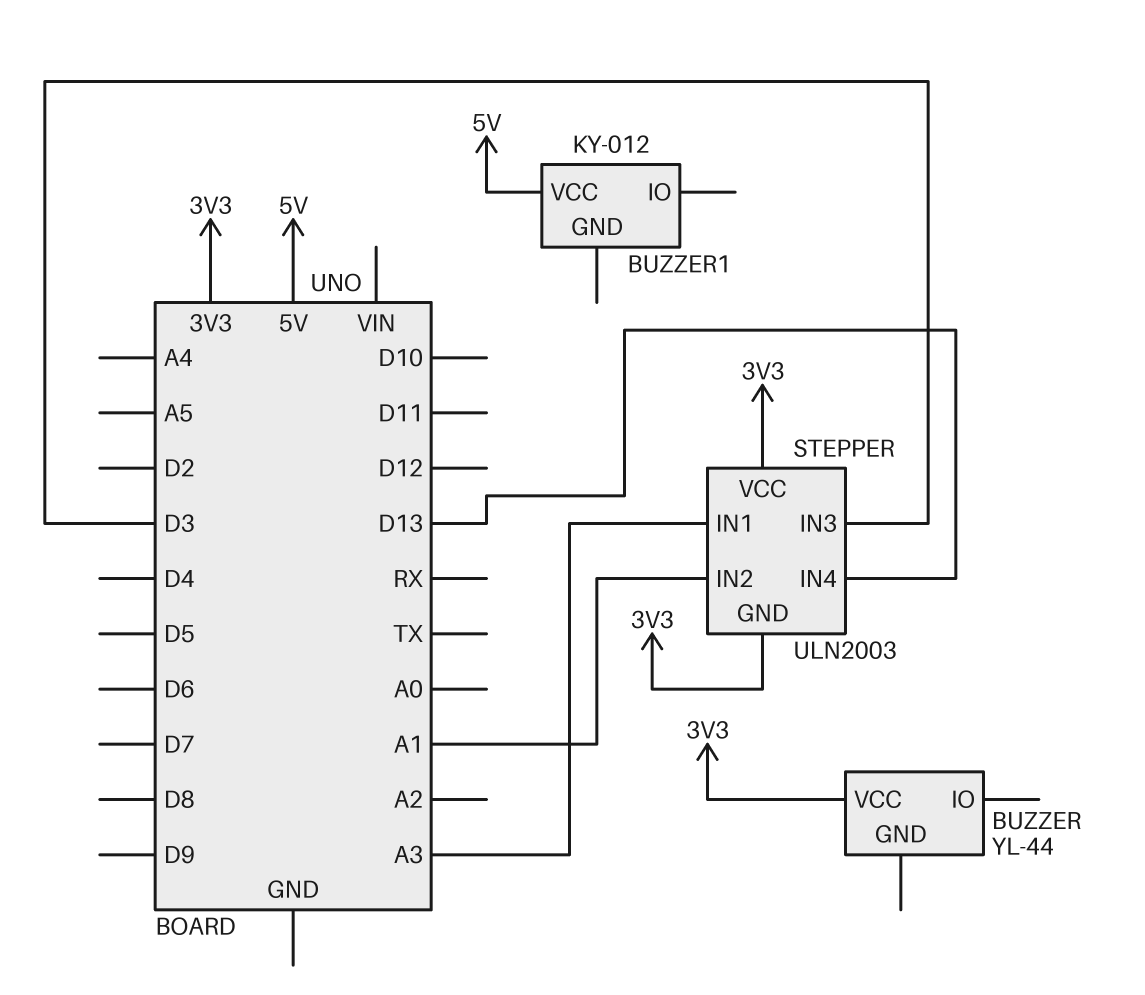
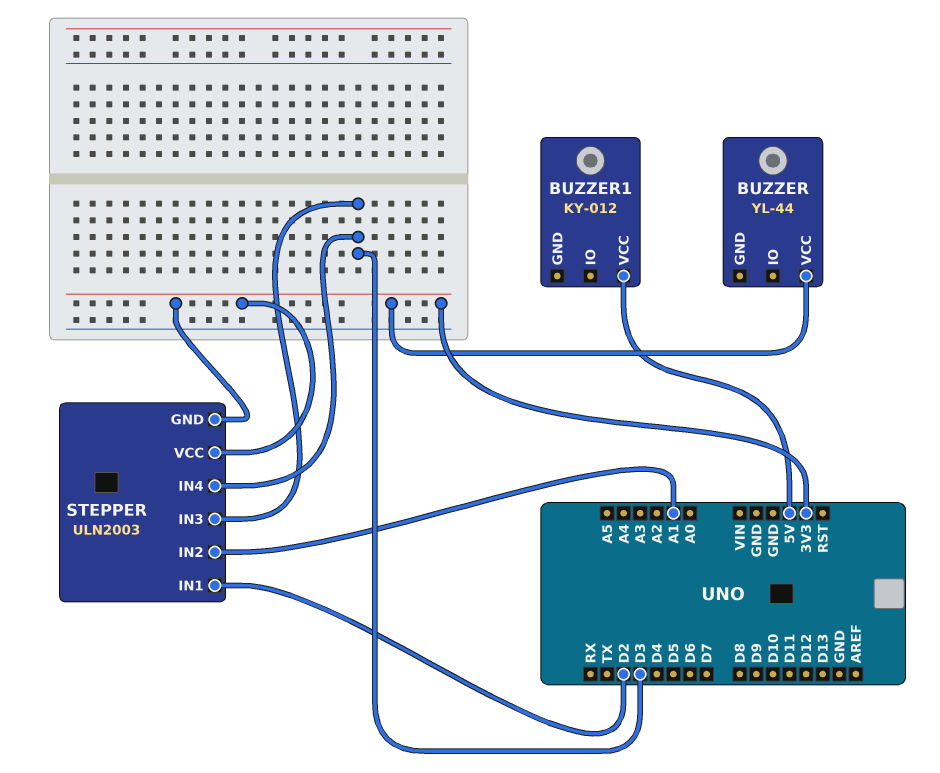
STEPPER pin IN1: A3 -> D2
STEPPER pin IN4: D13 -> D3

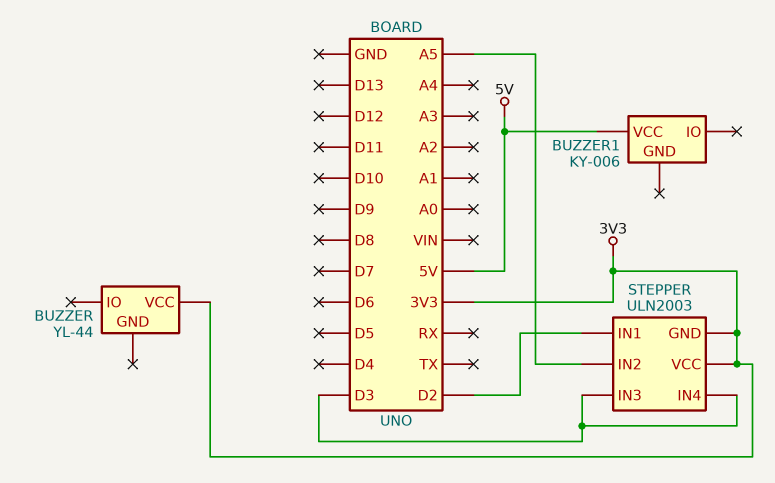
BUZZER1: KY-012 -> KY-006
STEPPER pin IN2: A1 -> A5

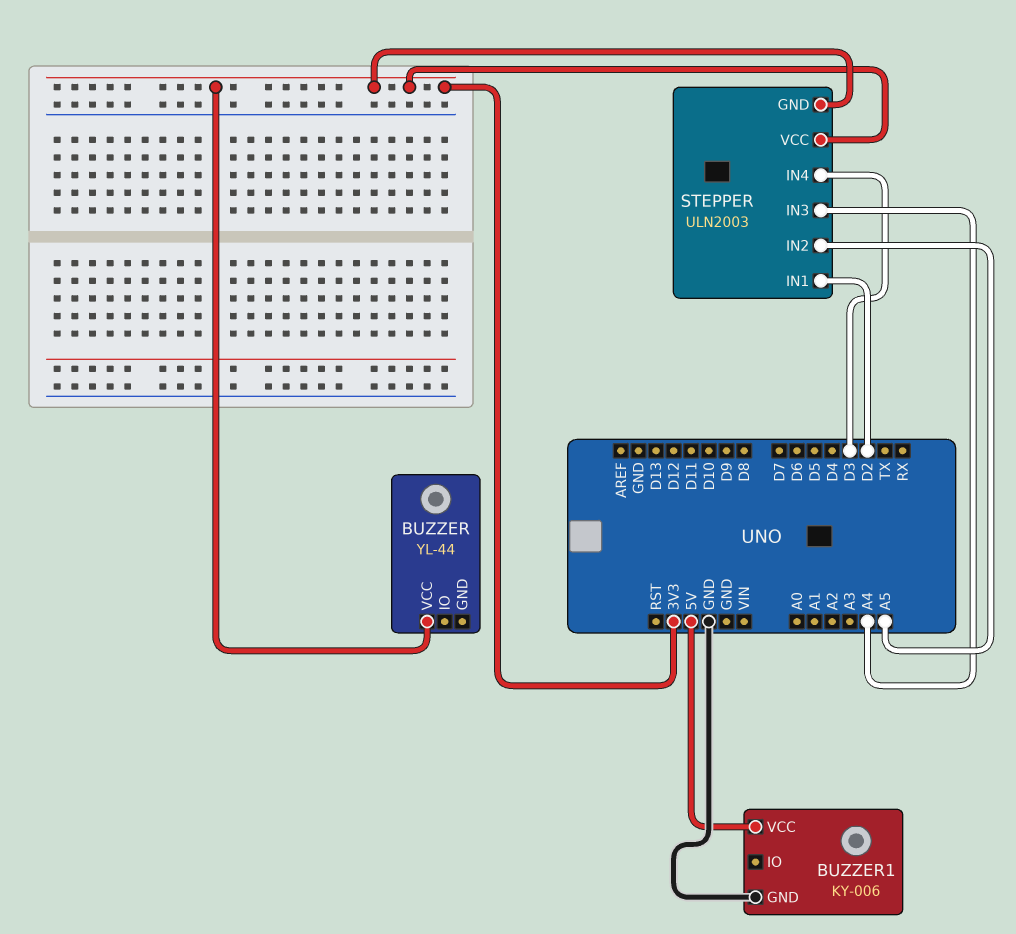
BUZZER1 pin GND: none -> GND
STEPPER pin IN3: D3 -> A4

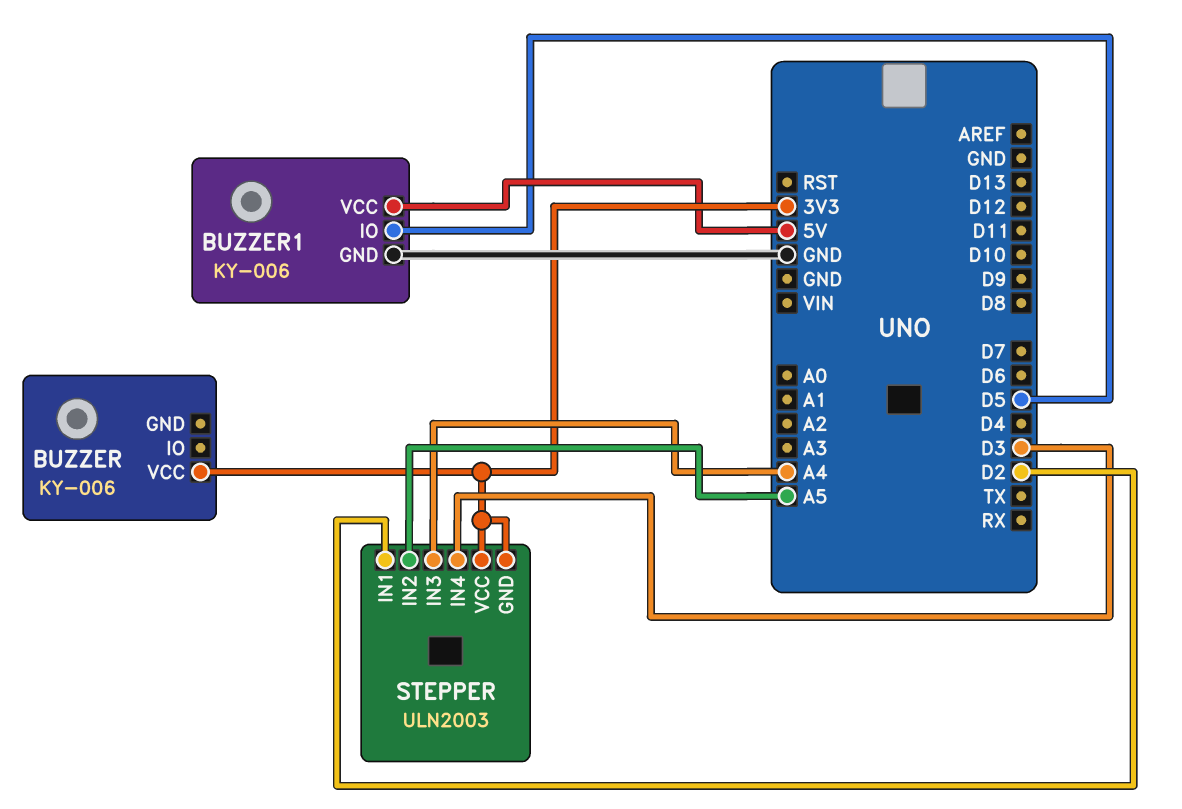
BUZZER: YL-44 -> KY-006
BUZZER1 pin IO: none -> D5

